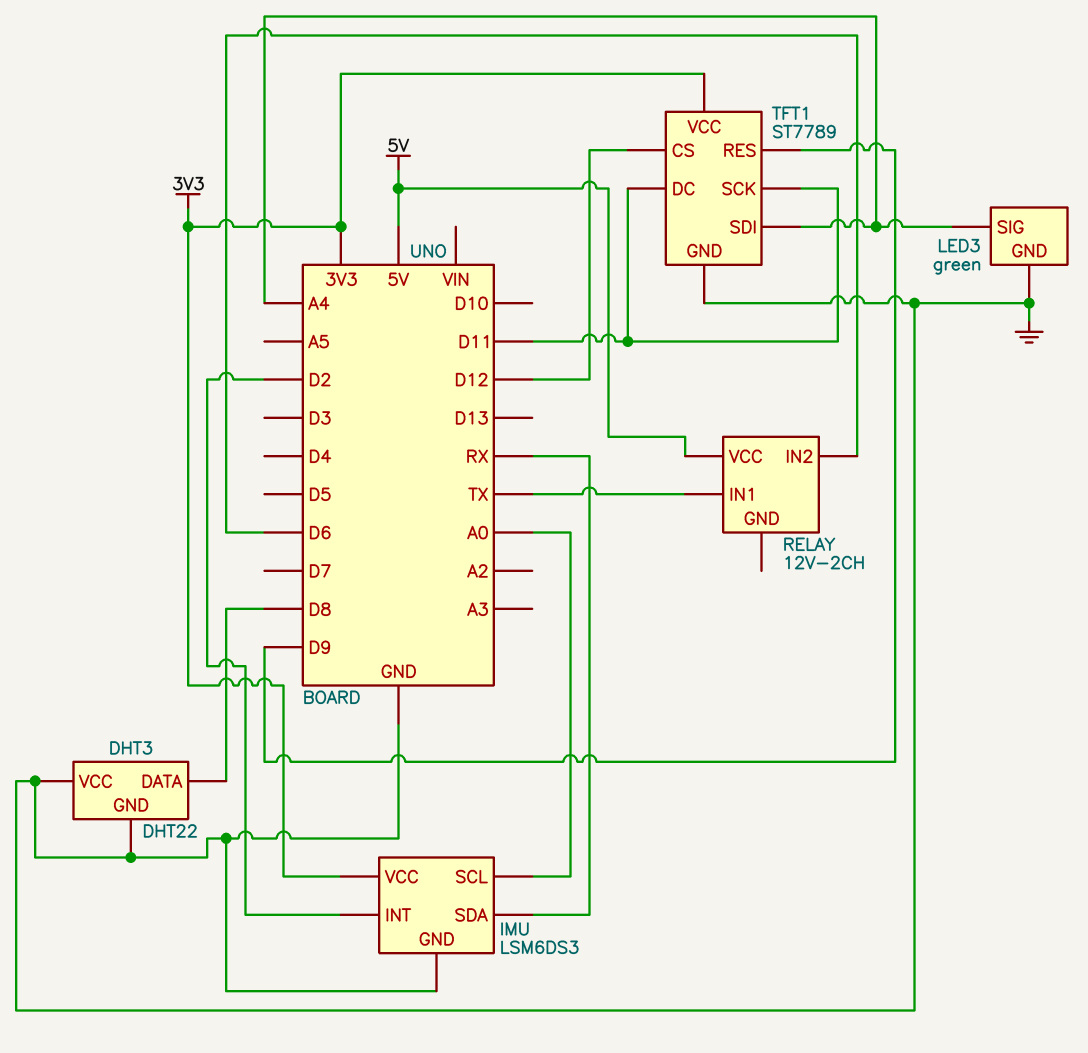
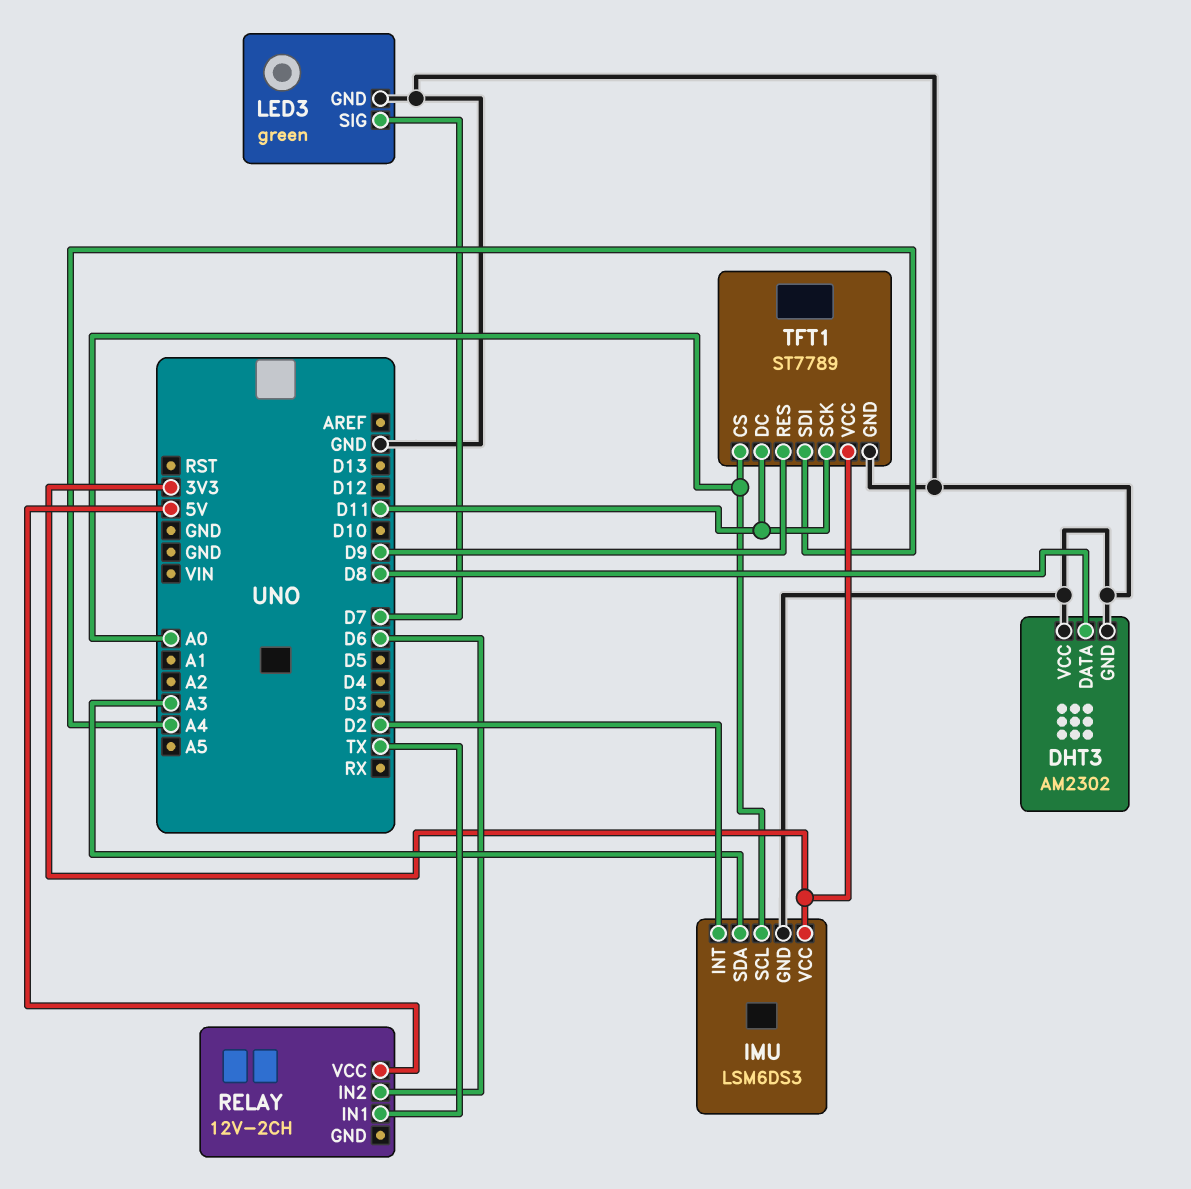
DHT3: DHT22 -> AM2302
IMU pin SDA: RX -> A3
LED3 pin SIG: A4 -> D7
TFT1 pin CS: D12 -> A0

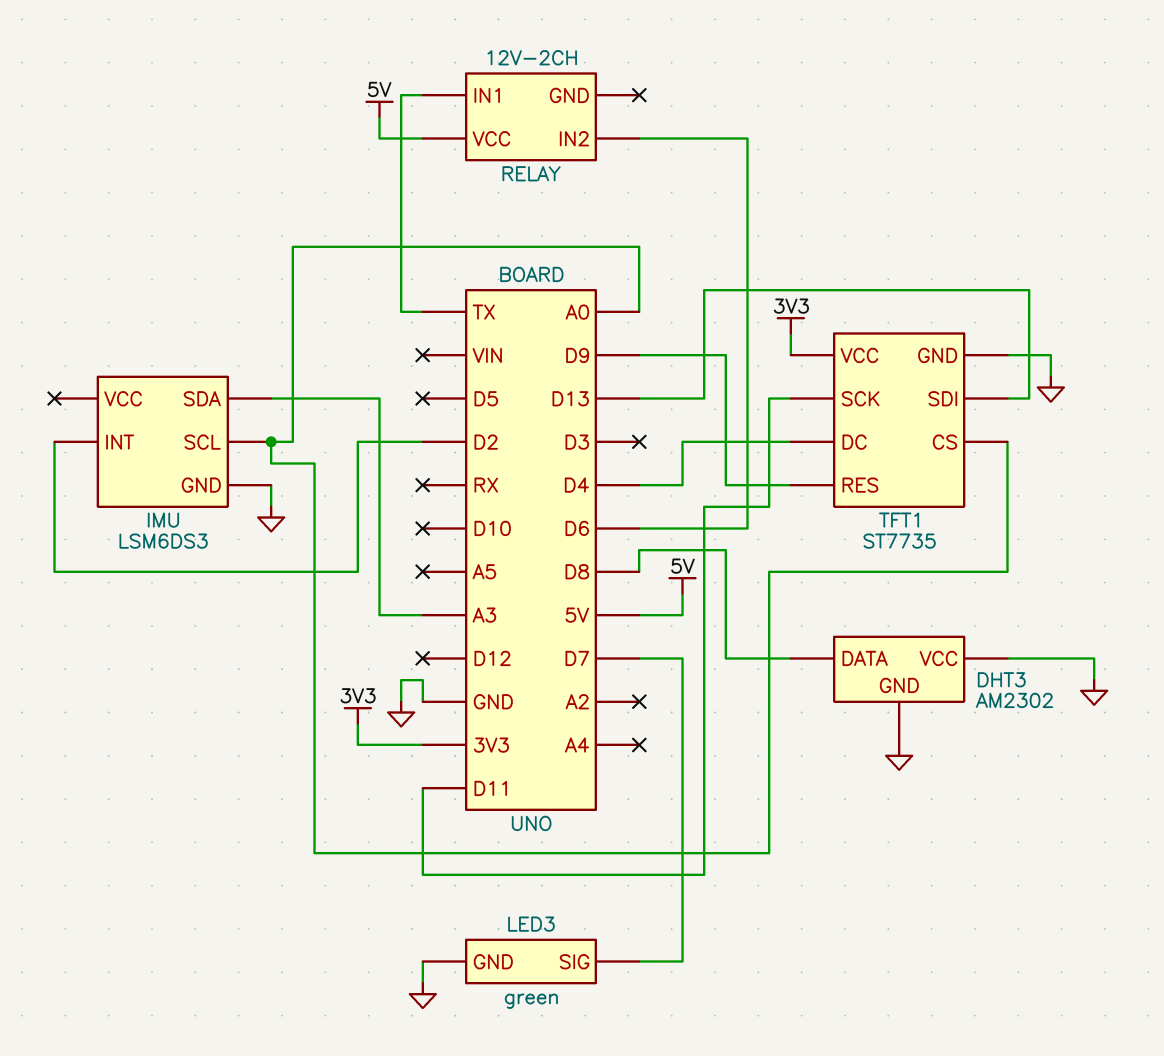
IMU pin VCC: 3V3 -> none
TFT1: ST7789 -> ST7735
TFT1 pin DC: D11 -> D4
TFT1 pin SDI: A4 -> D13

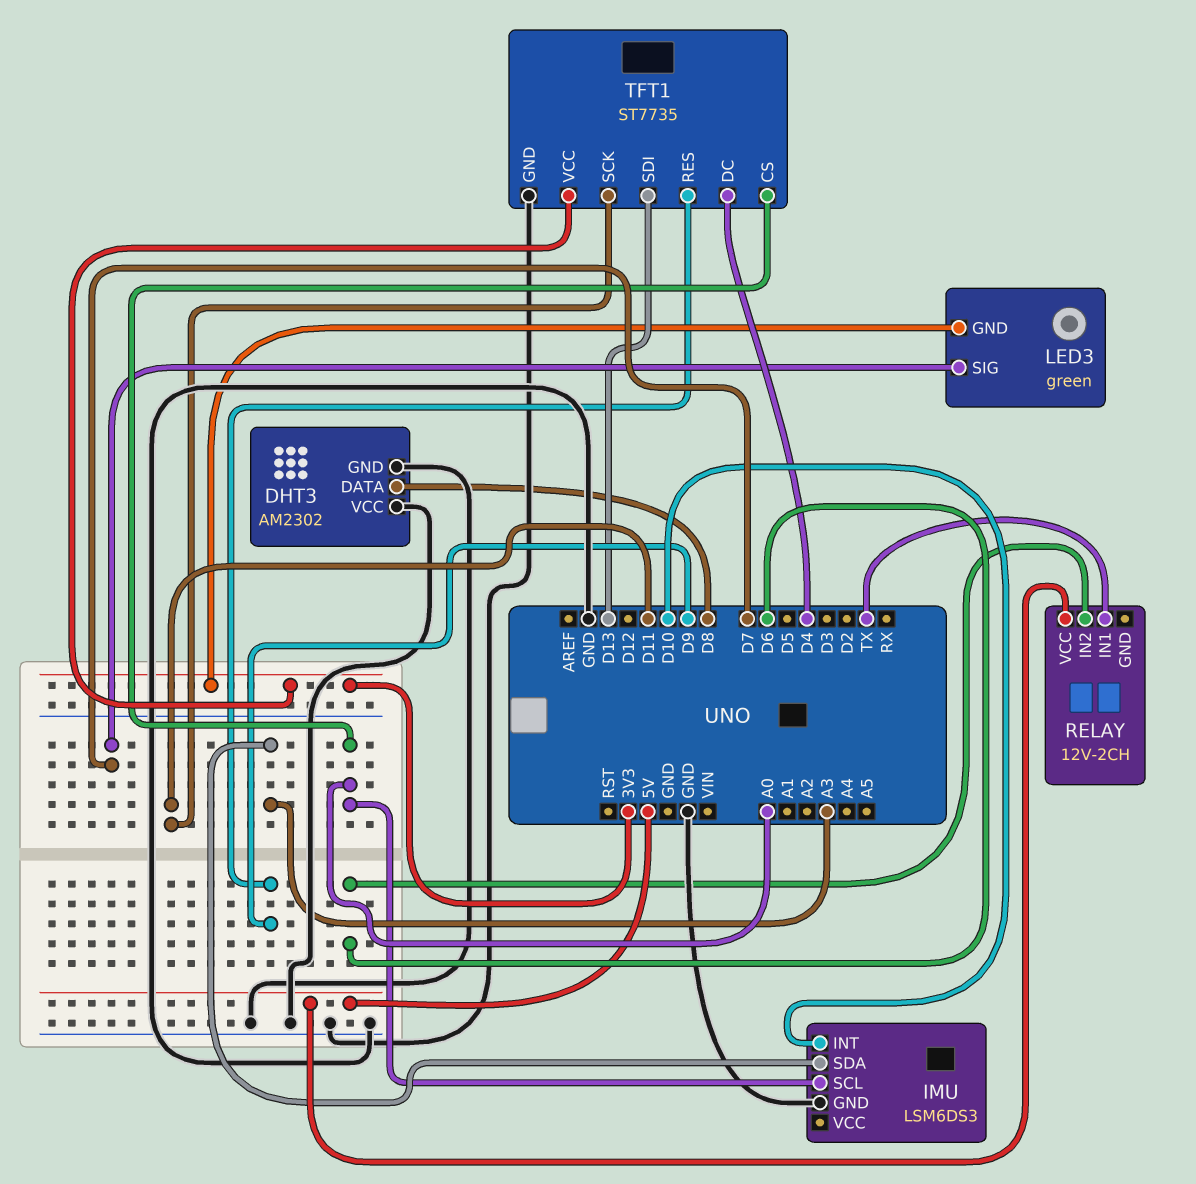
IMU pin INT: D2 -> D10
LED3 pin GND: GND -> 3V3

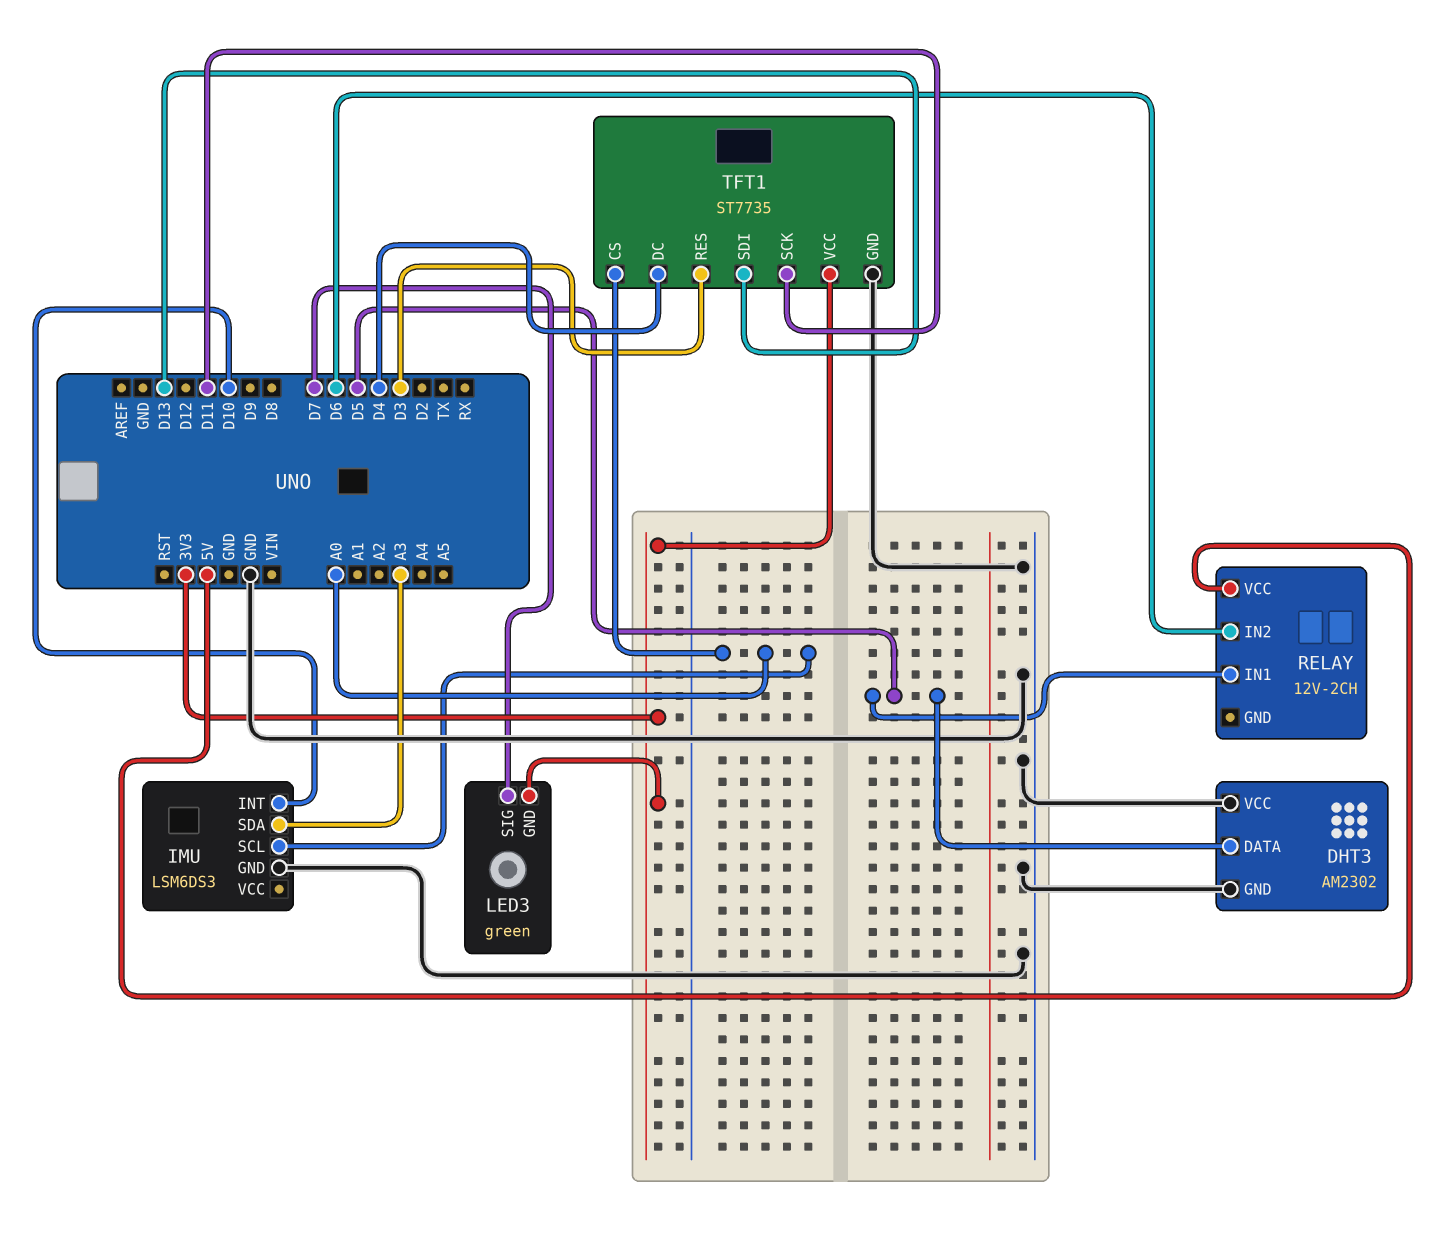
DHT3 pin DATA: D8 -> D5
RELAY pin IN1: TX -> D5
TFT1 pin RES: D9 -> D3

